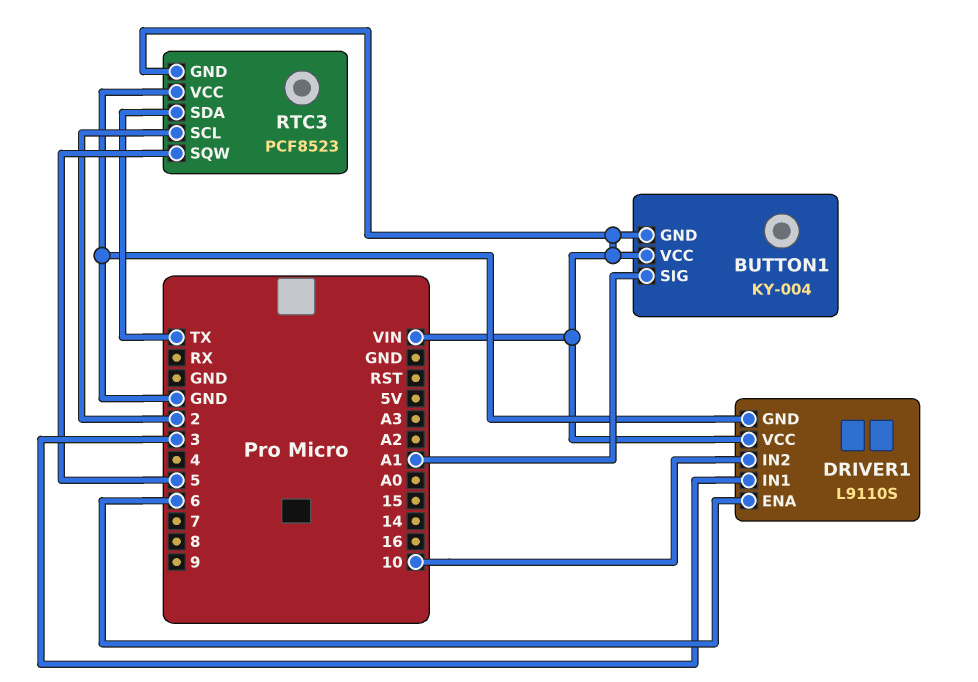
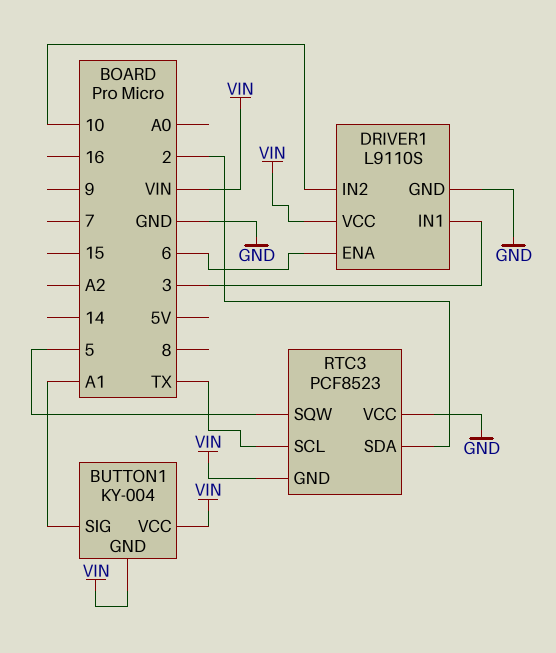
RTC3 pin SCL: 2 -> TX
RTC3 pin SDA: TX -> 2

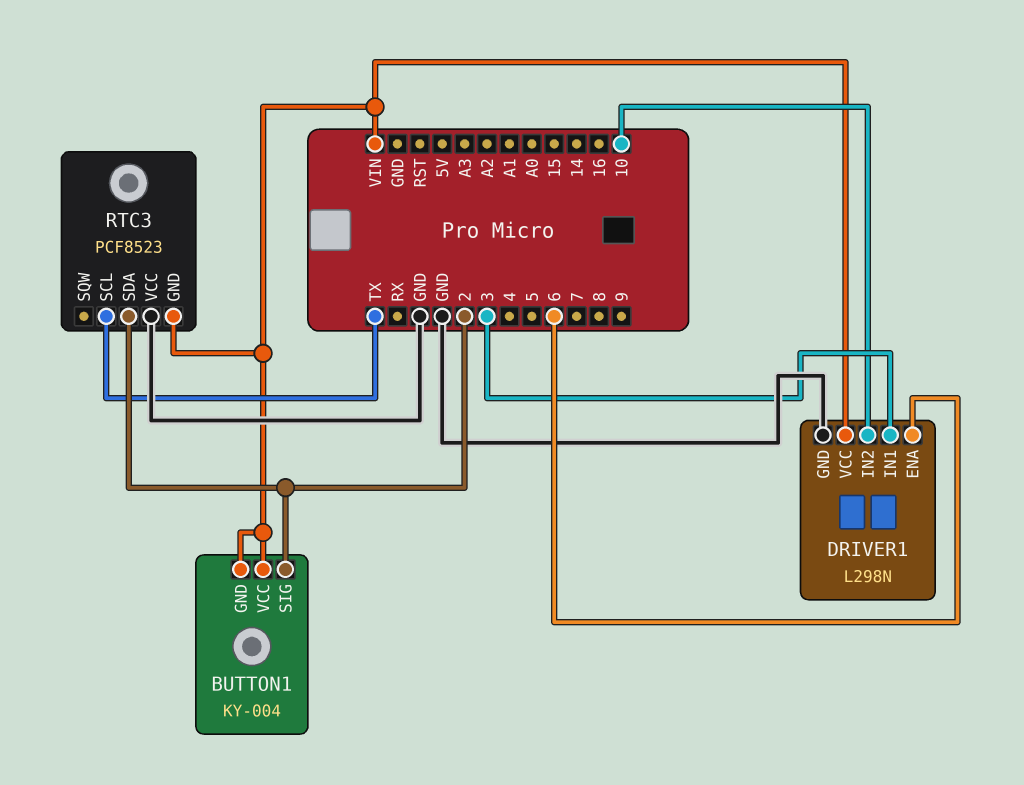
BUTTON1 pin SIG: A1 -> 2
DRIVER1: L9110S -> L298N
RTC3 pin SQW: 5 -> none

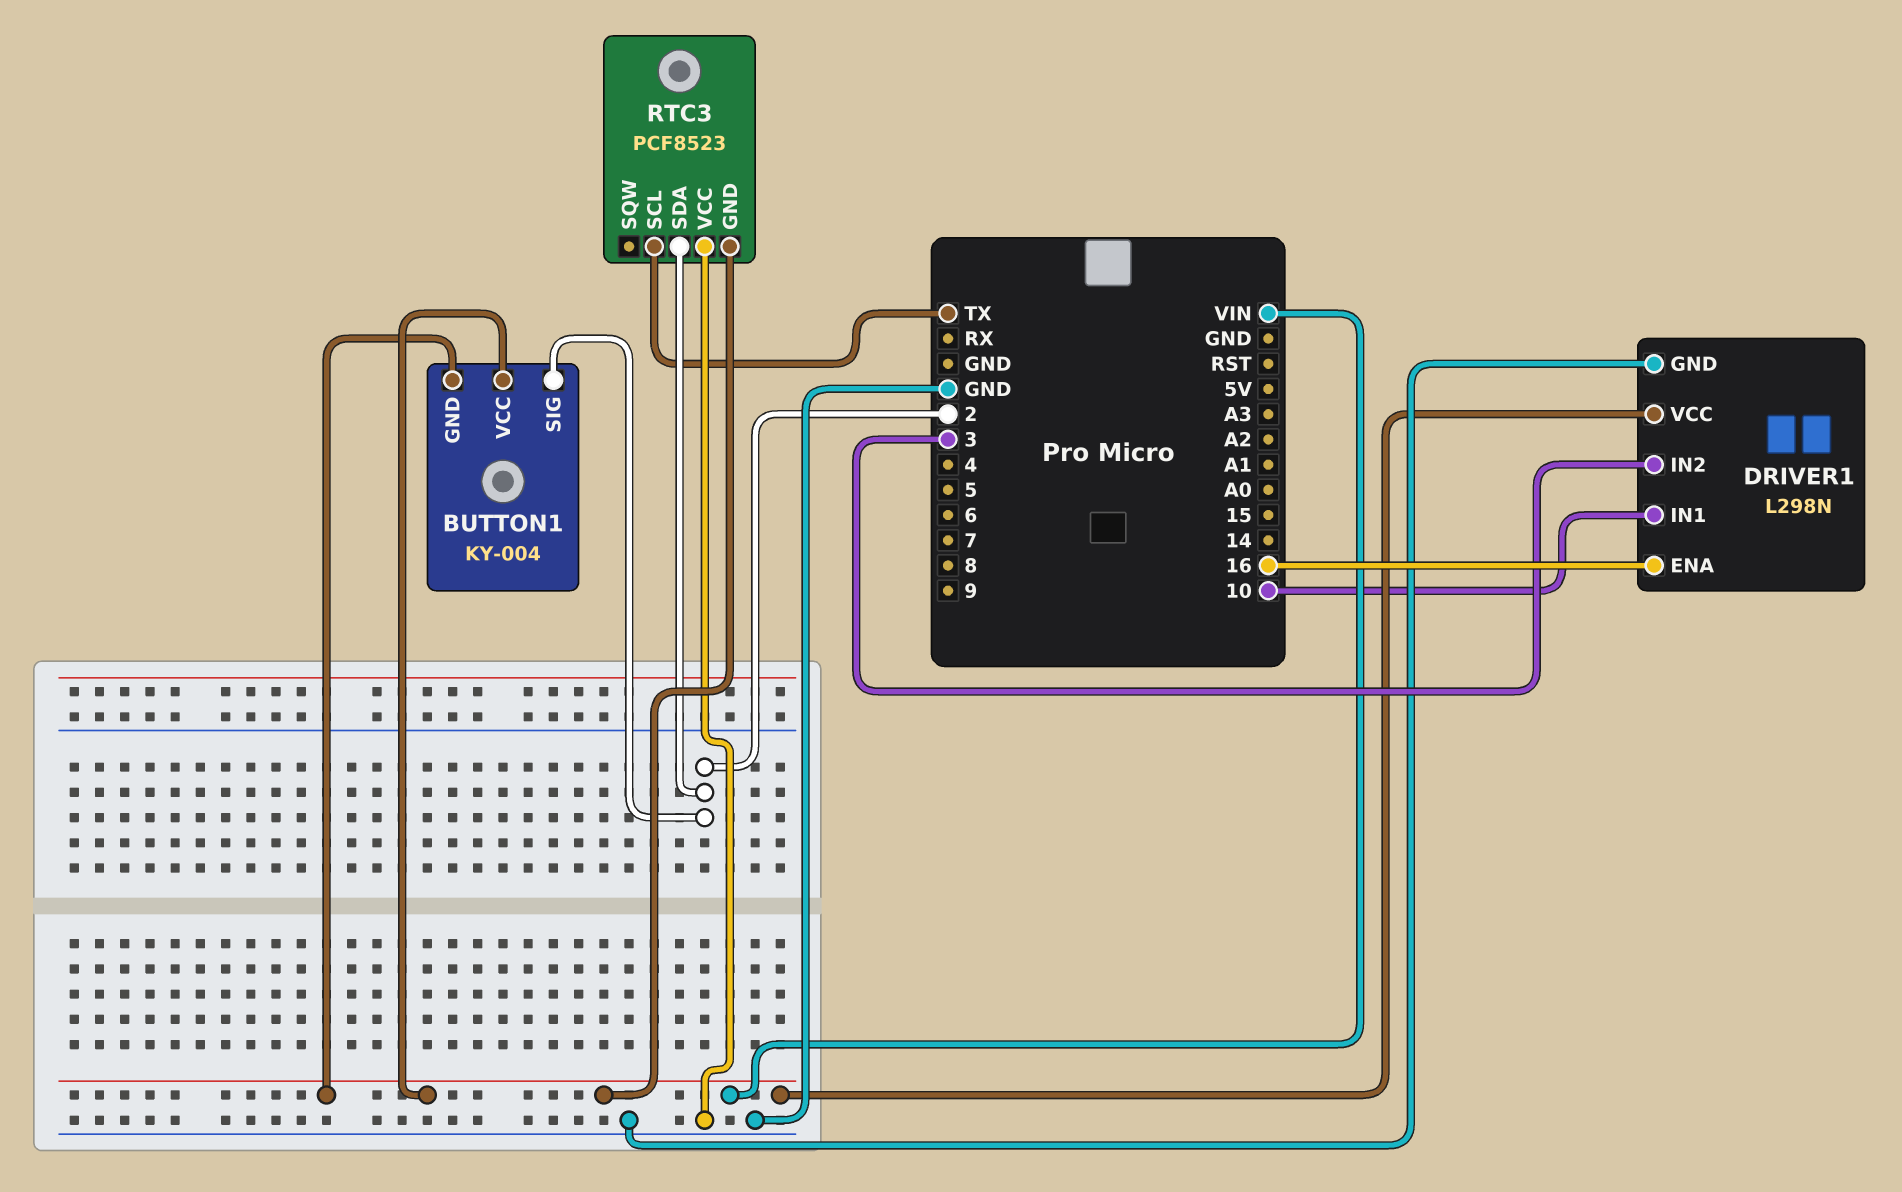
DRIVER1 pin ENA: 6 -> 16
DRIVER1 pin IN1: 3 -> 10
DRIVER1 pin IN2: 10 -> 3

